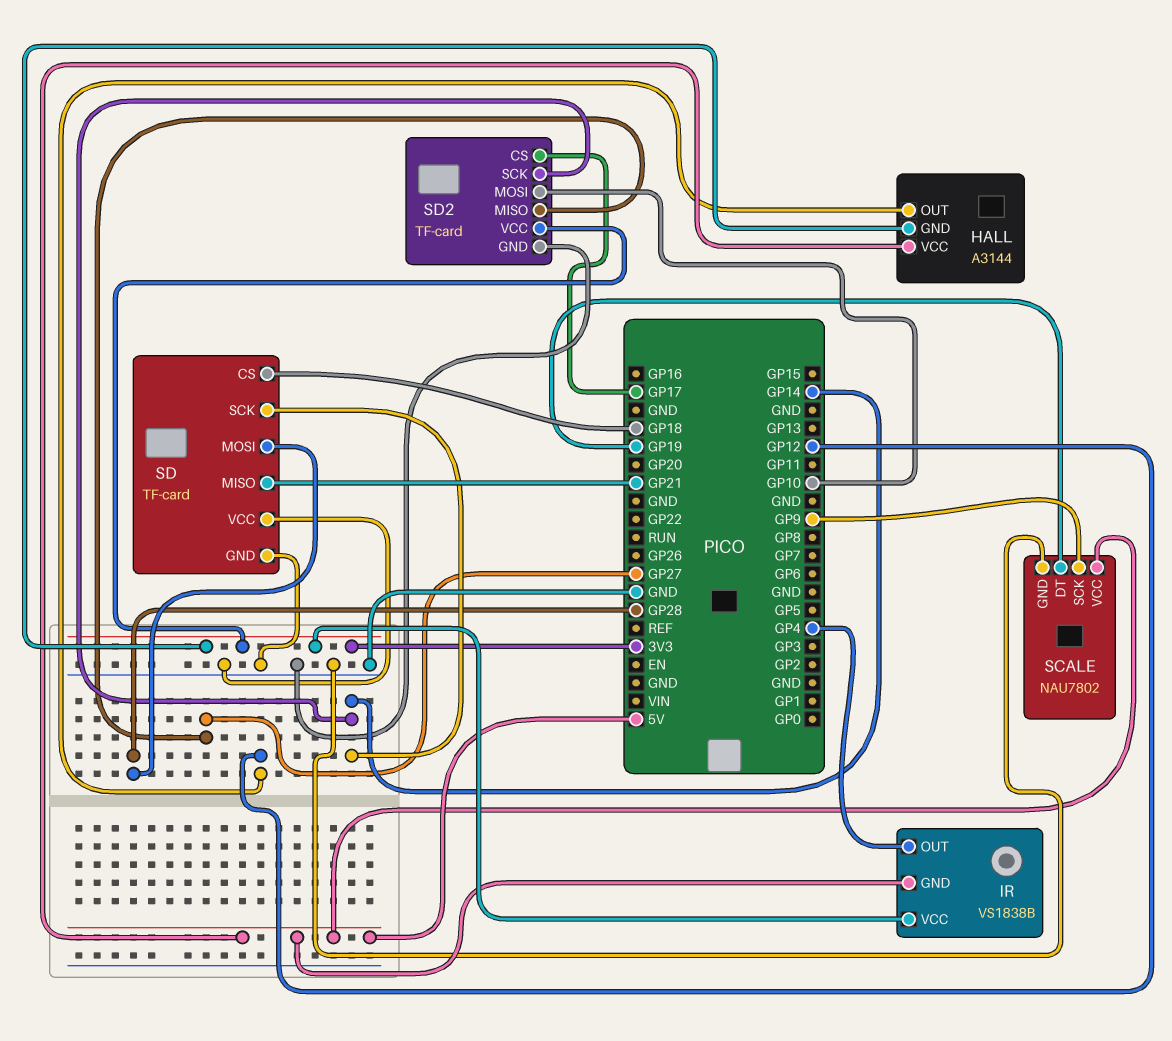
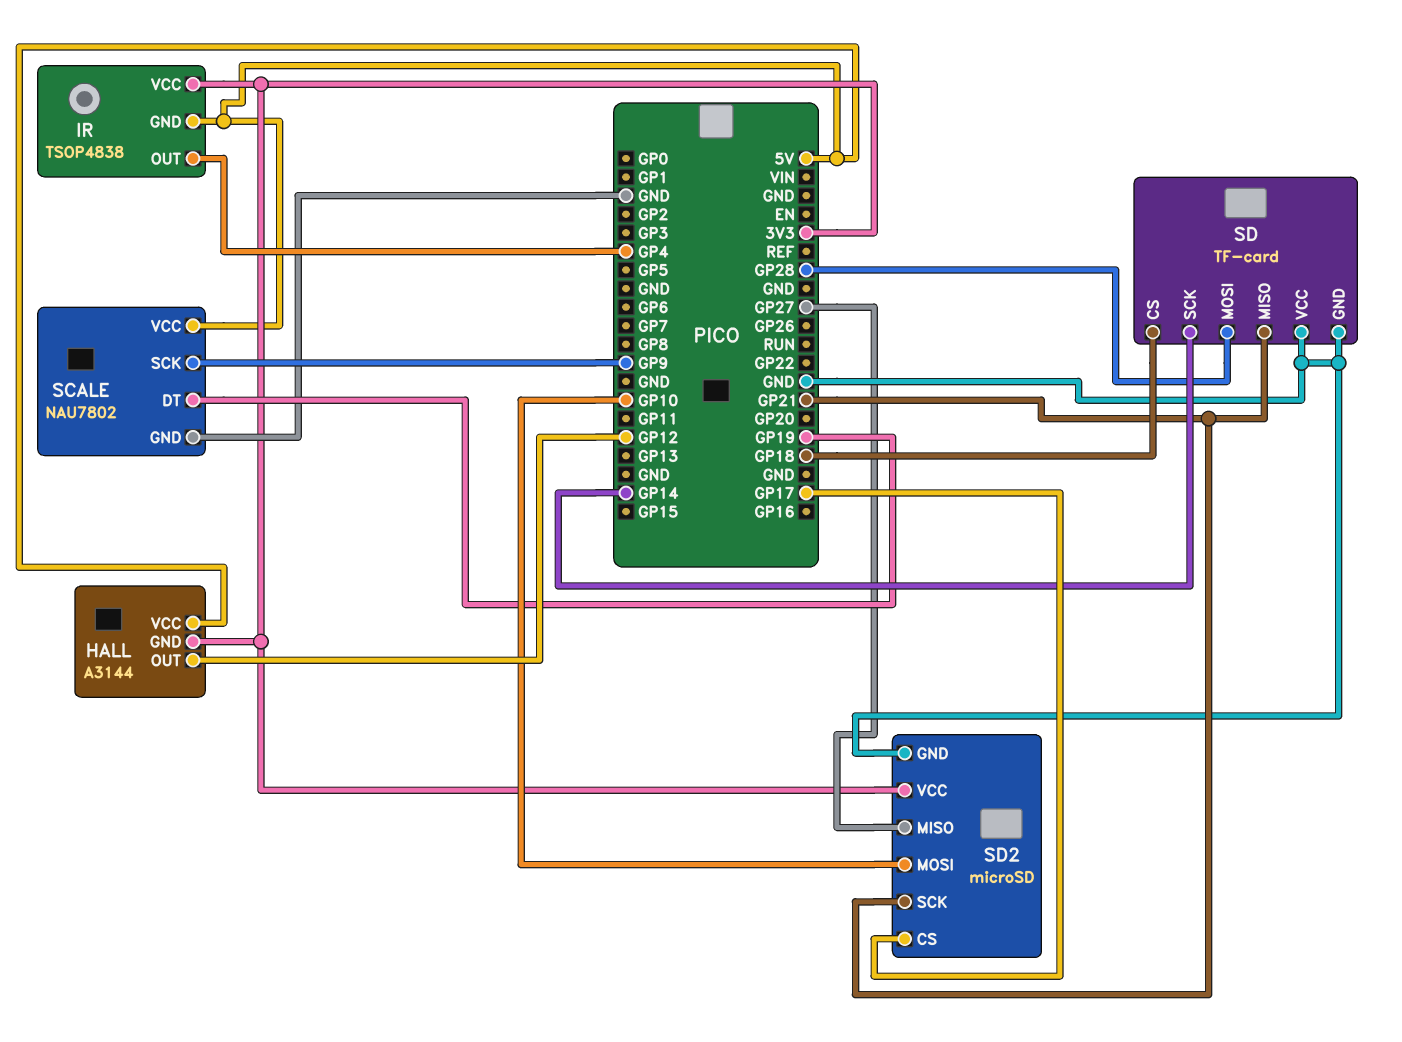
IR: VS1838B -> TSOP4838
SD2: TF-card -> microSD
SD2 pin SCK: GP14 -> GP21

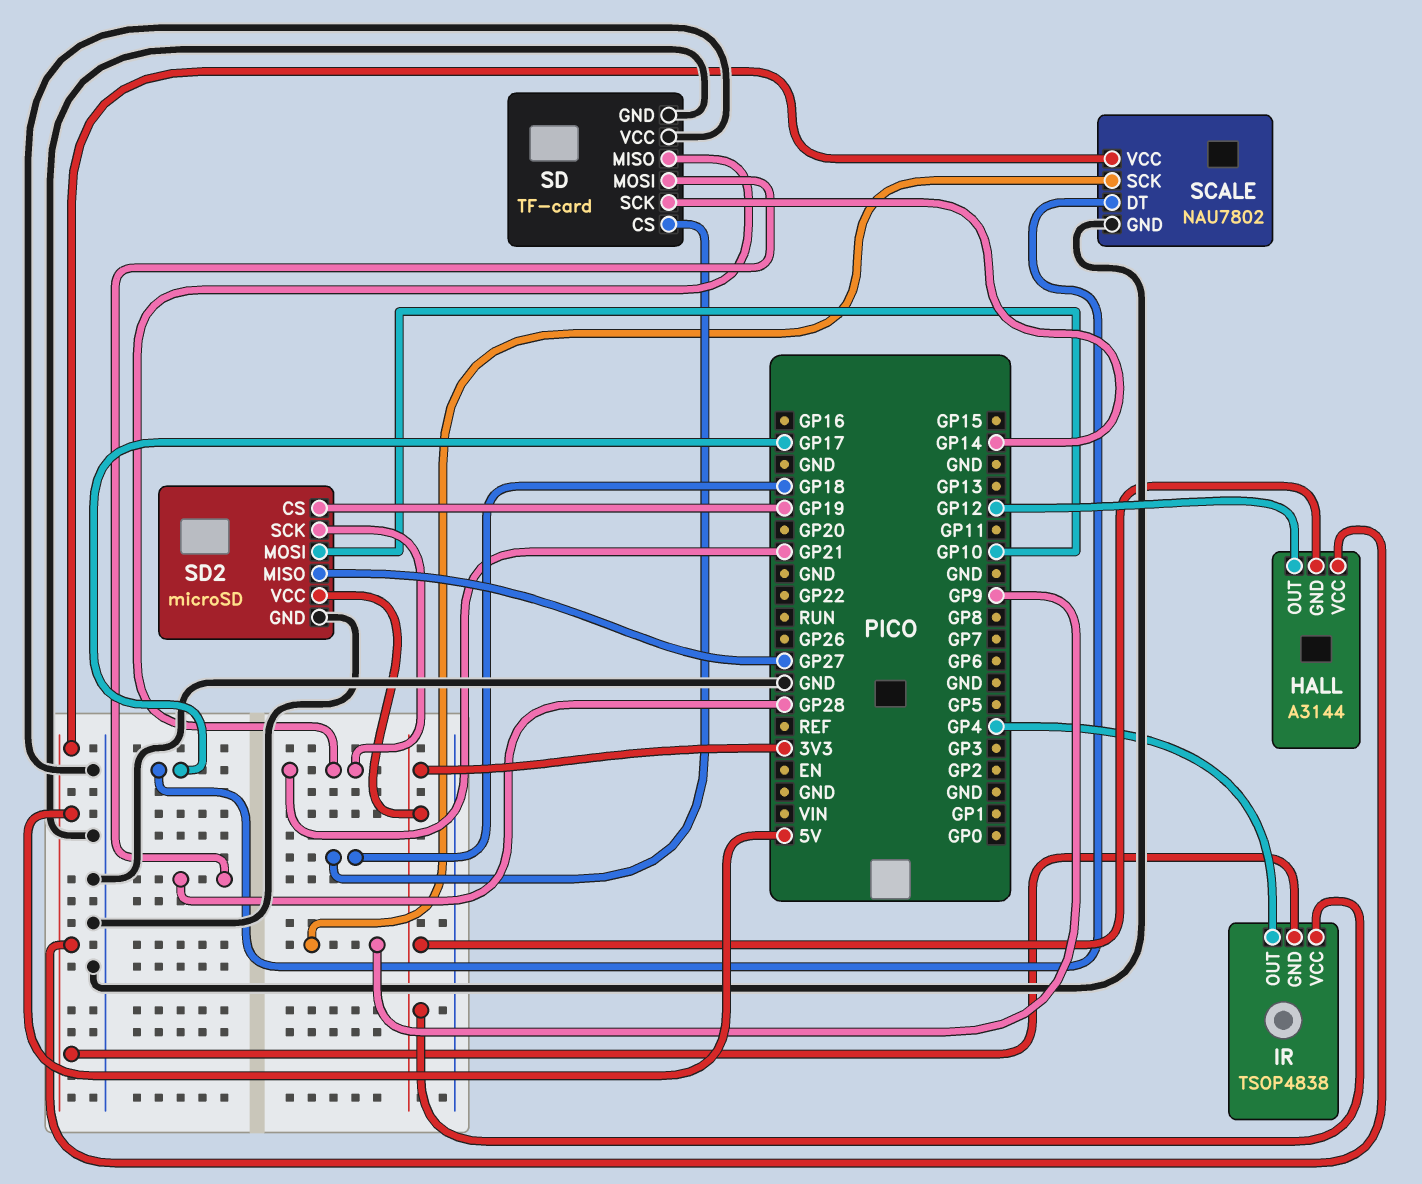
SCALE pin DT: GP19 -> GP17
SD2 pin CS: GP17 -> GP19

